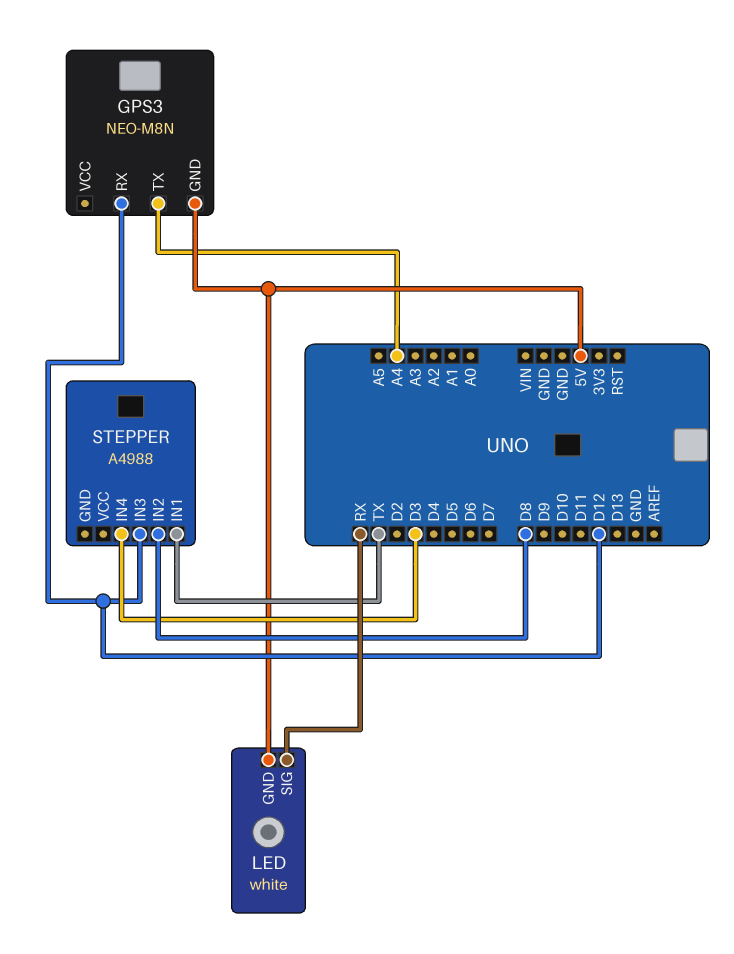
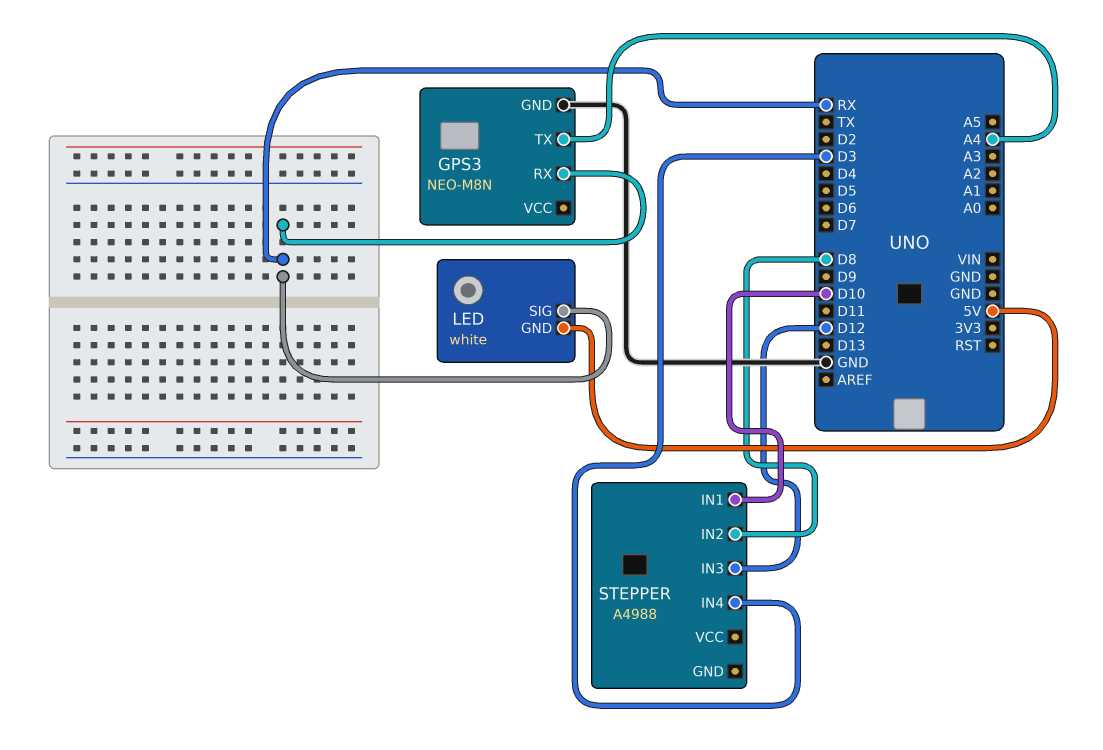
GPS3 pin GND: 5V -> GND
GPS3 pin RX: D12 -> RX
STEPPER pin IN1: TX -> D10

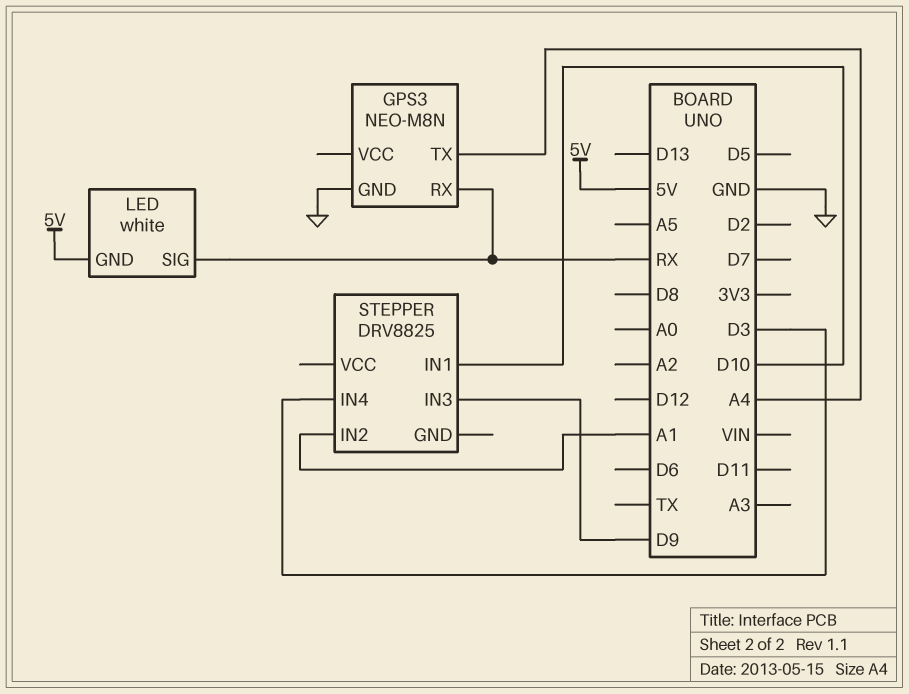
STEPPER: A4988 -> DRV8825
STEPPER pin IN2: D8 -> A1
STEPPER pin IN3: D12 -> D9

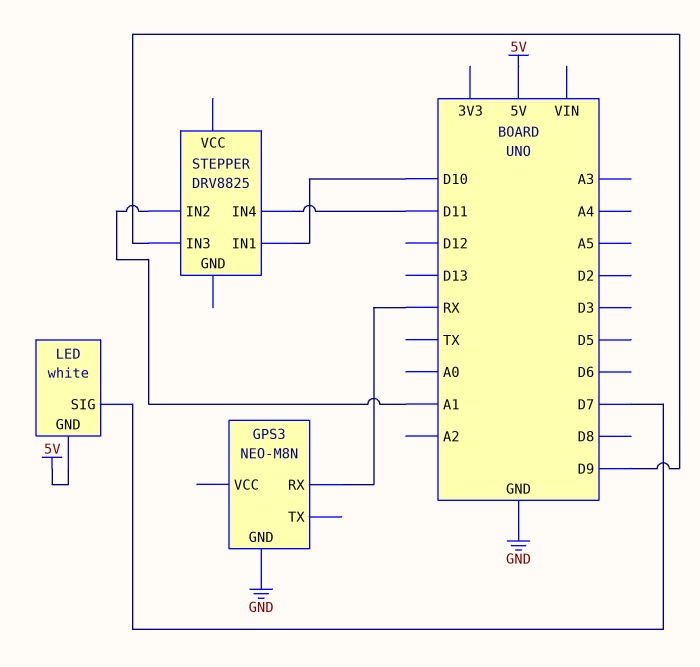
GPS3 pin TX: A4 -> none
LED pin SIG: RX -> D7
STEPPER pin IN4: D3 -> D11

